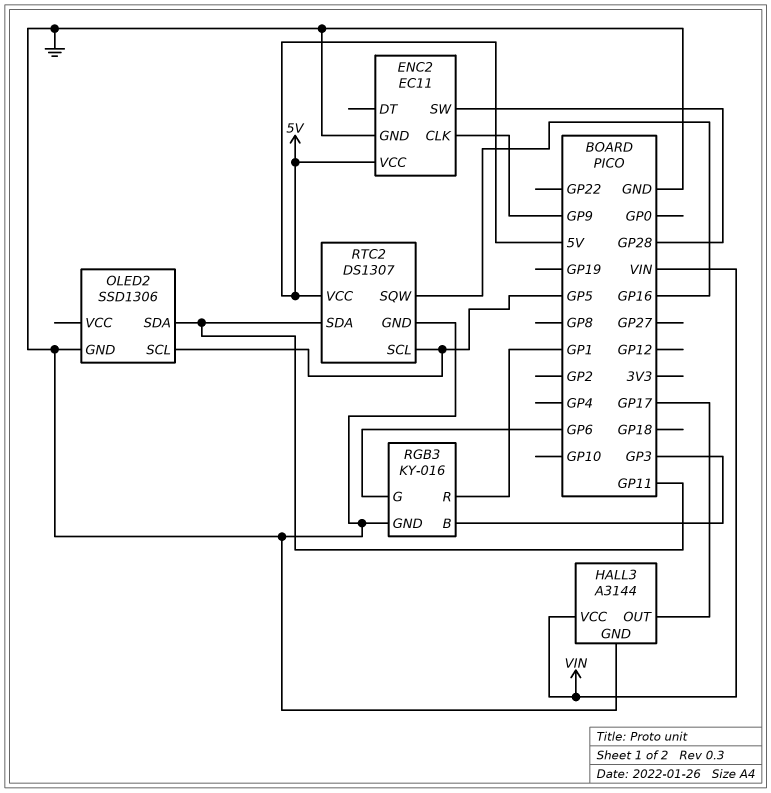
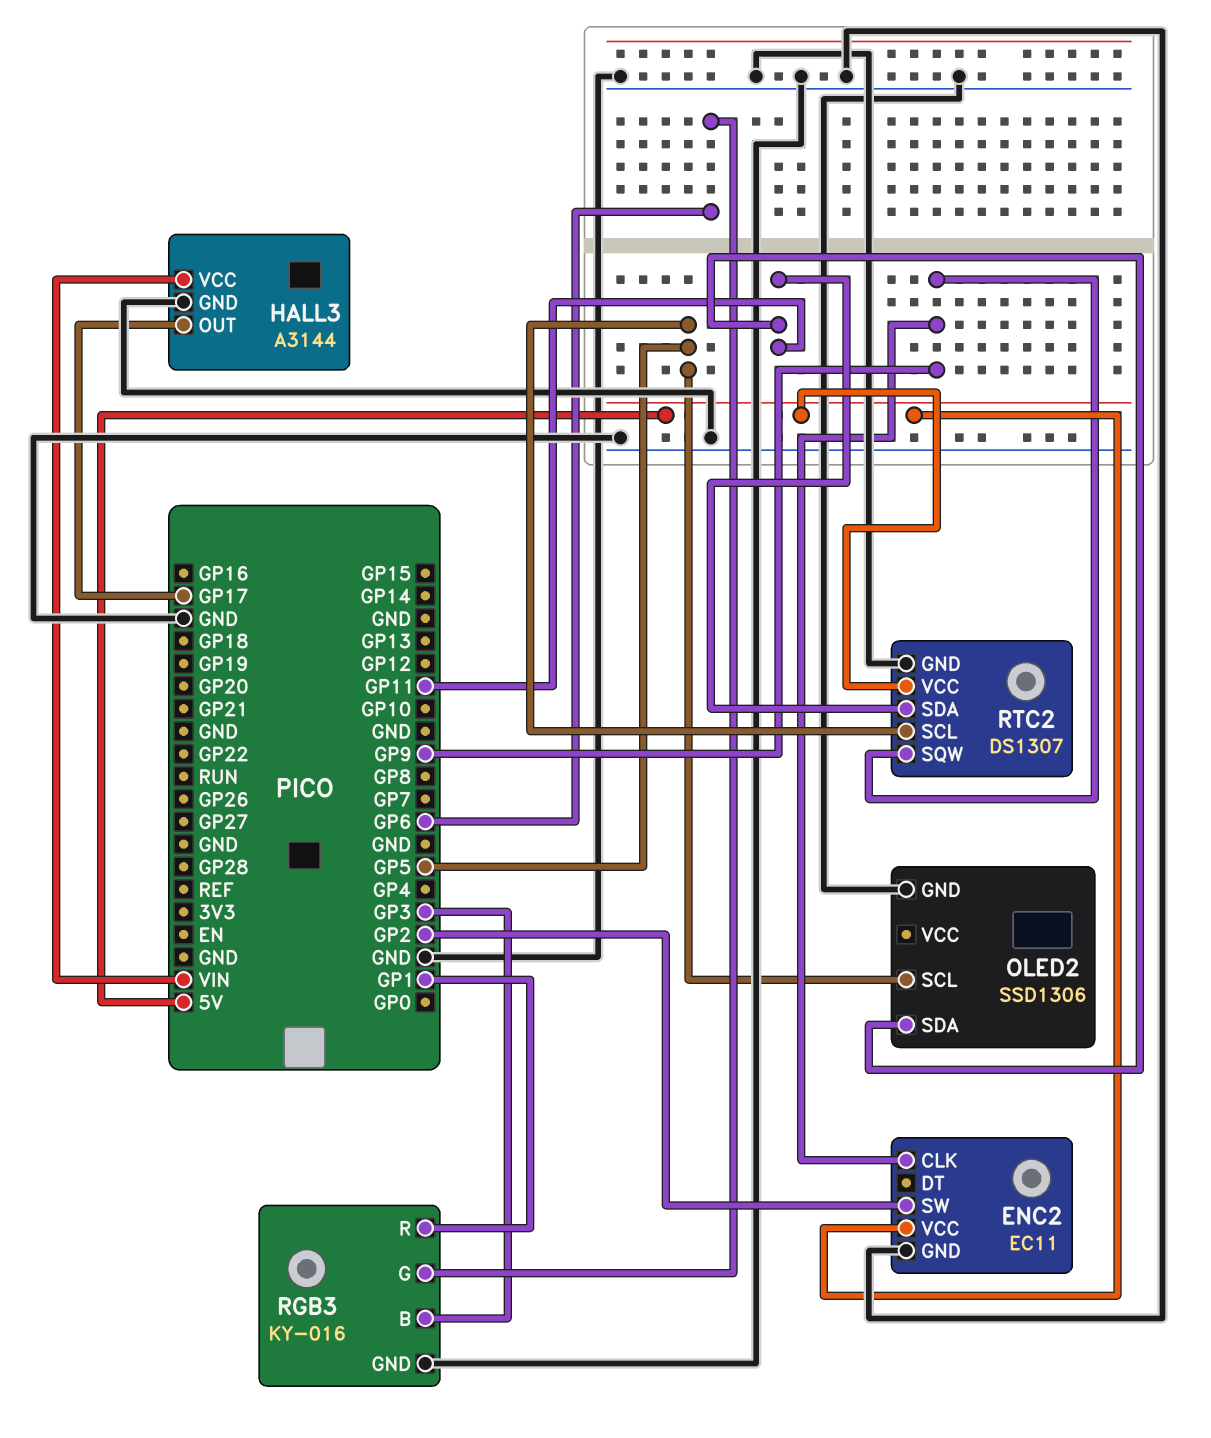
ENC2 pin SW: GP28 -> GP2
RTC2 pin SQW: GP16 -> GP9

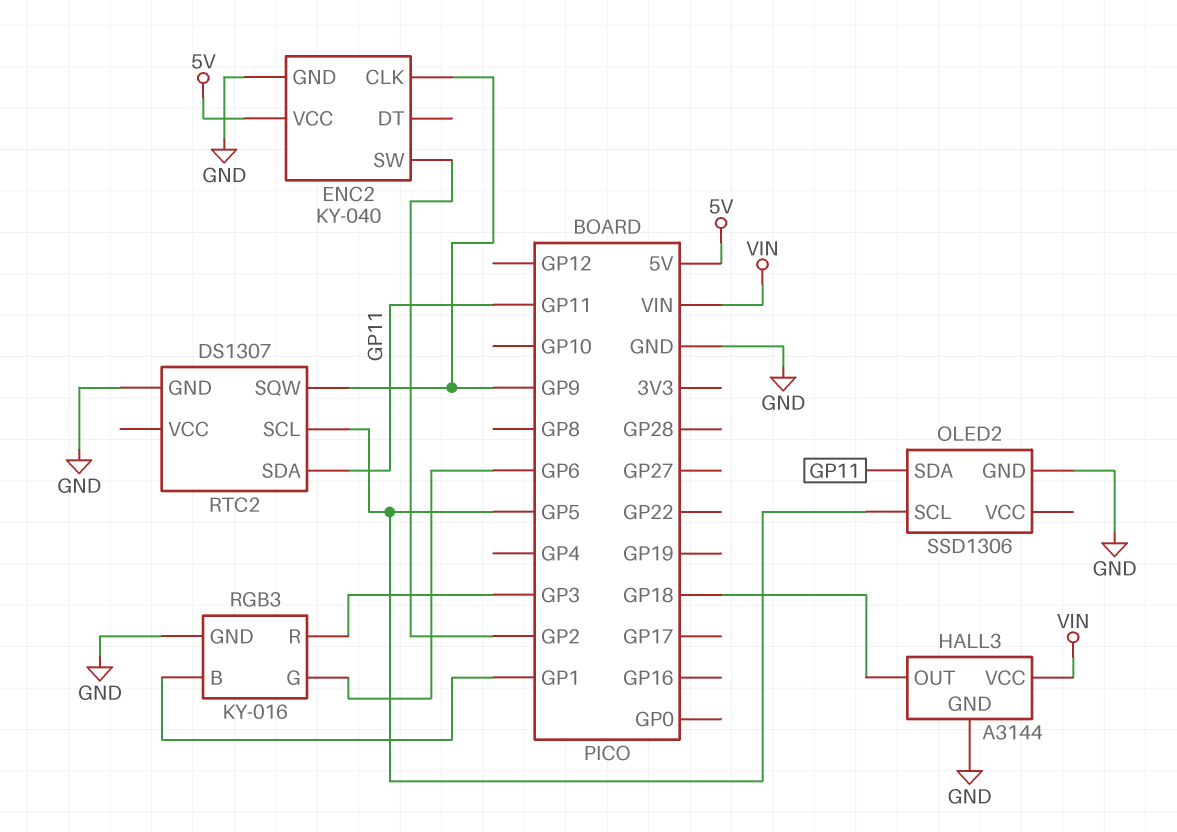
ENC2: EC11 -> KY-040
HALL3 pin OUT: GP17 -> GP18
RGB3 pin B: GP3 -> GP1
RGB3 pin R: GP1 -> GP3
RTC2 pin VCC: 5V -> none

